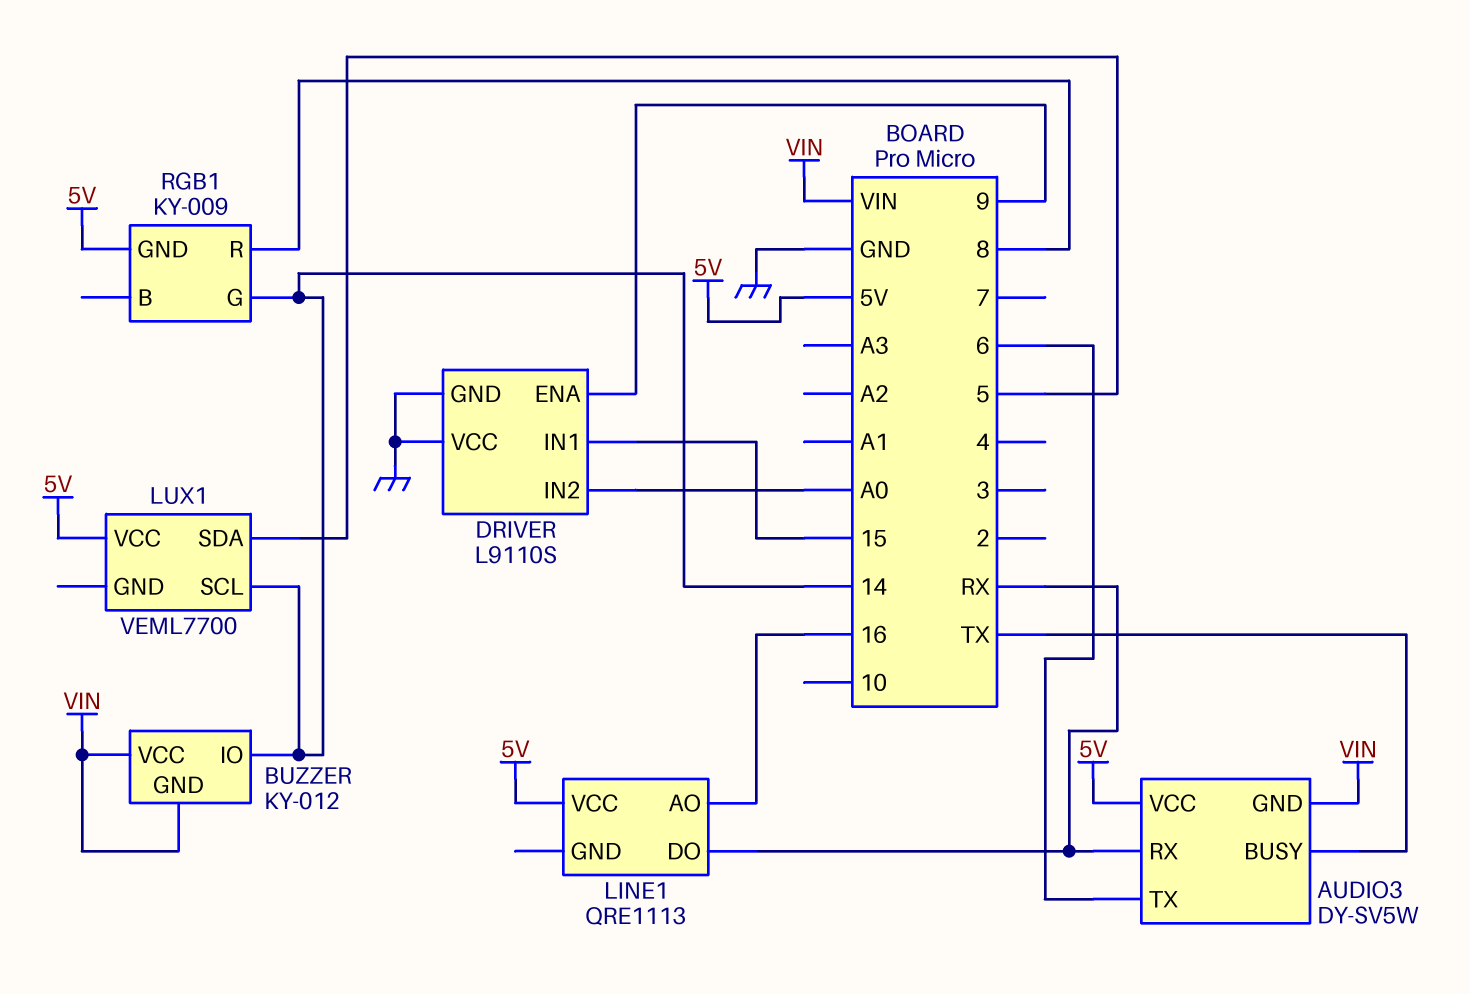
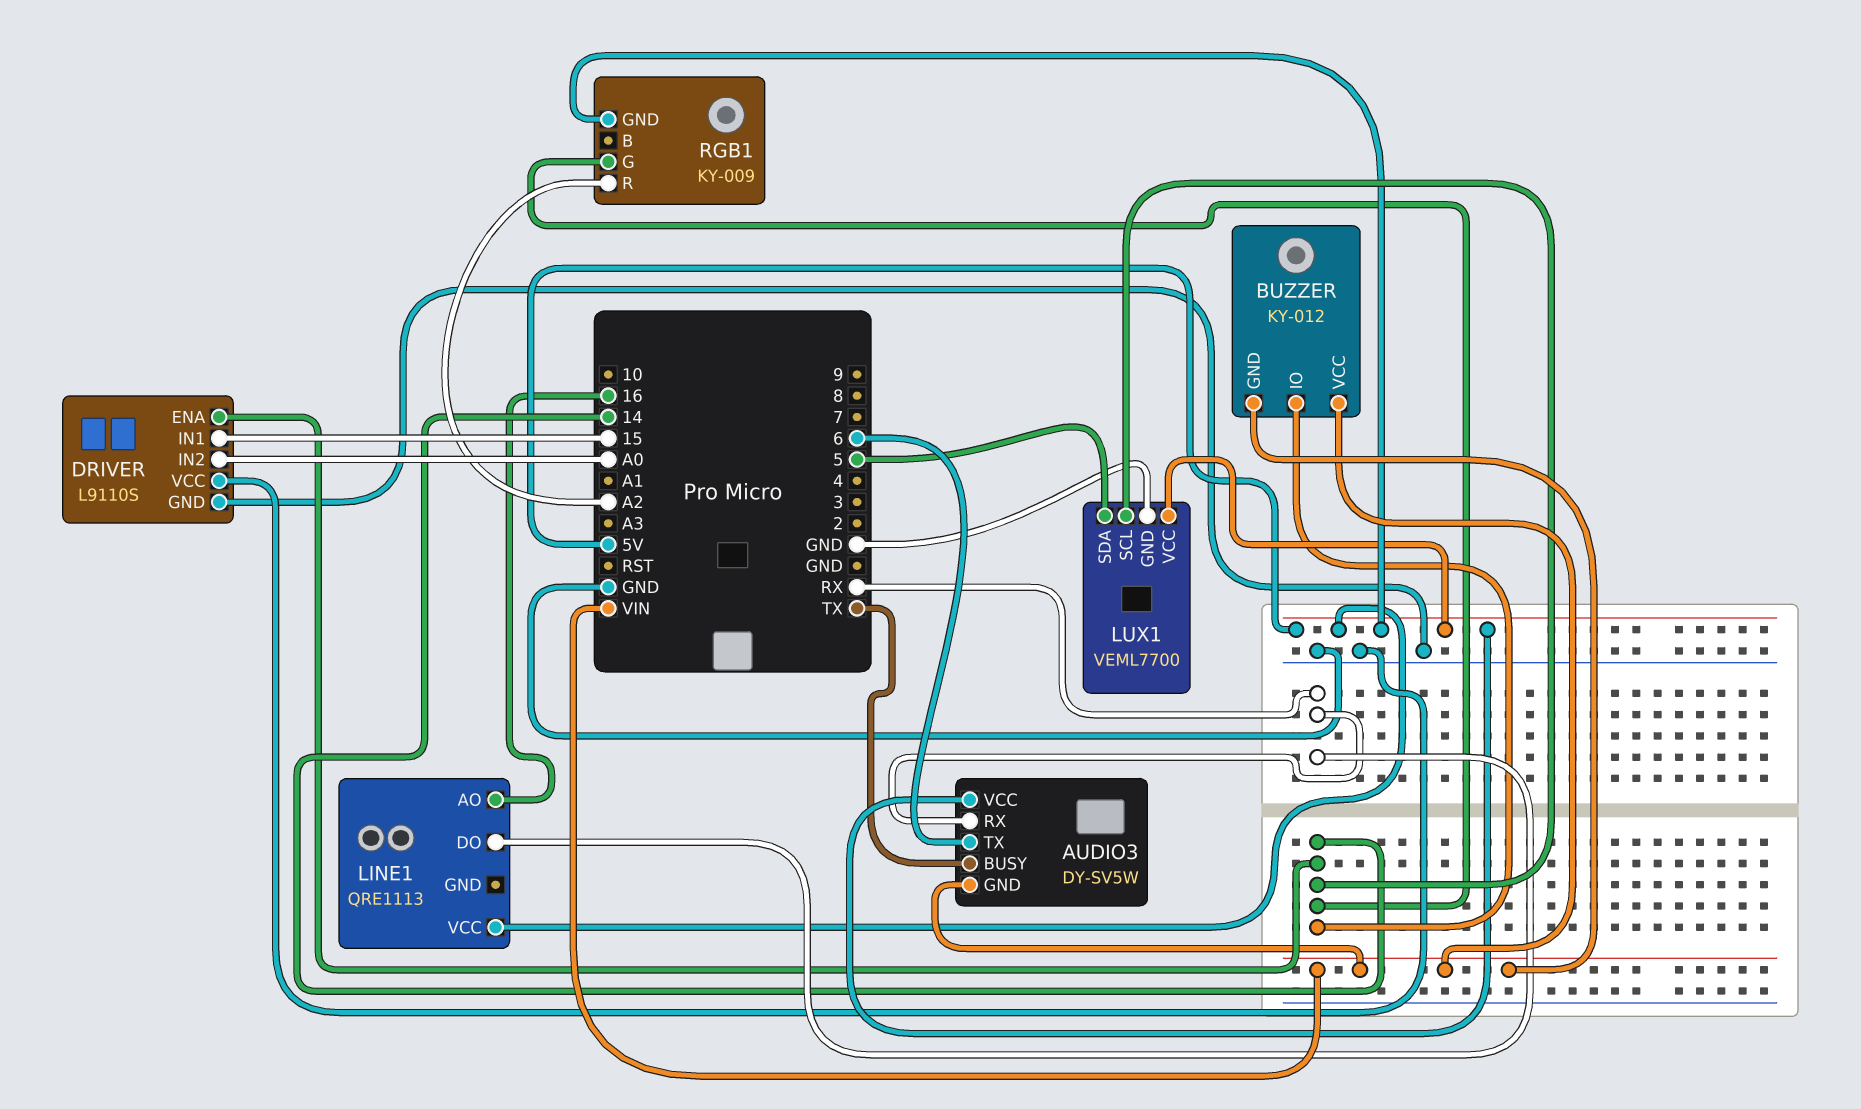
DRIVER pin ENA: 9 -> 14
LUX1 pin GND: none -> GND
RGB1 pin R: 8 -> A2

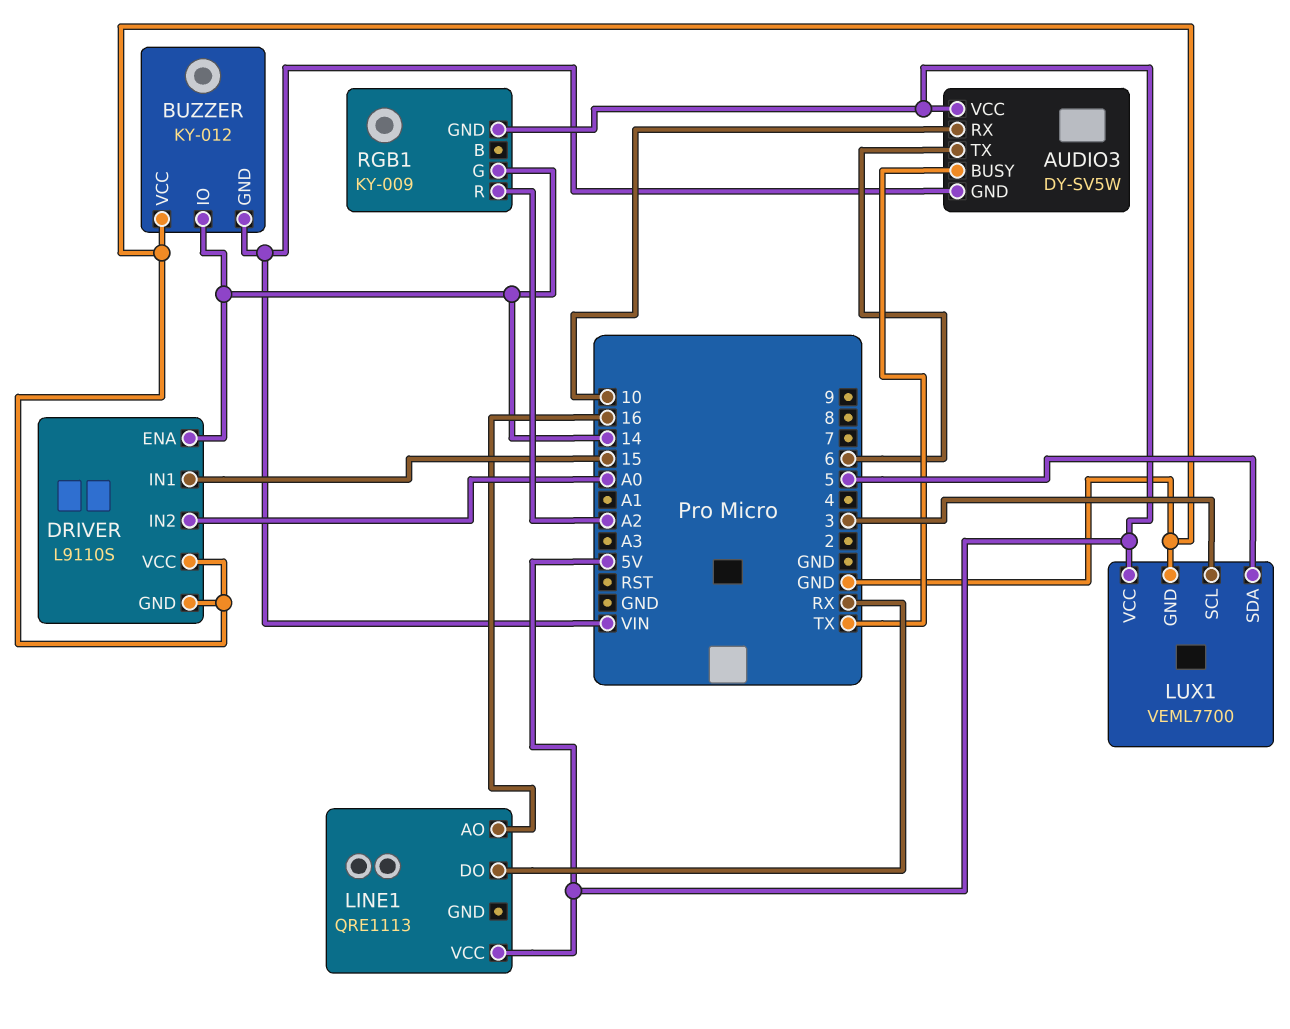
AUDIO3 pin RX: RX -> 10
BUZZER pin VCC: VIN -> GND
LUX1 pin SCL: 14 -> 3

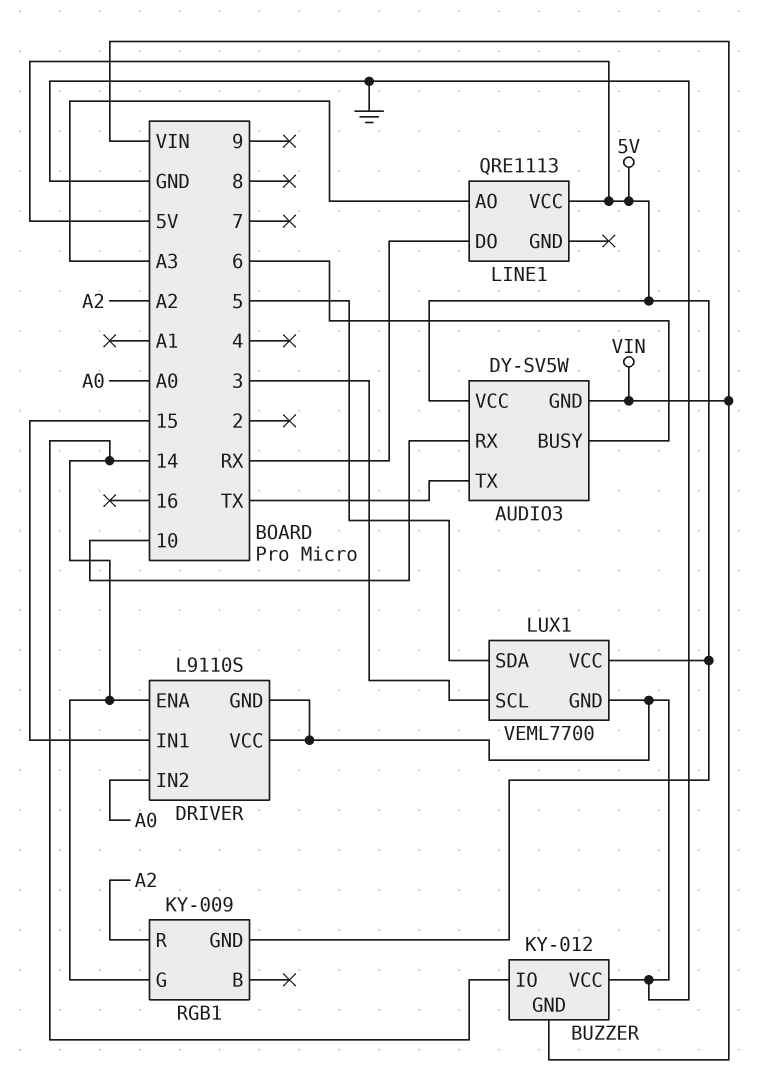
AUDIO3 pin BUSY: TX -> 6
AUDIO3 pin TX: 6 -> TX
LINE1 pin AO: 16 -> A3

